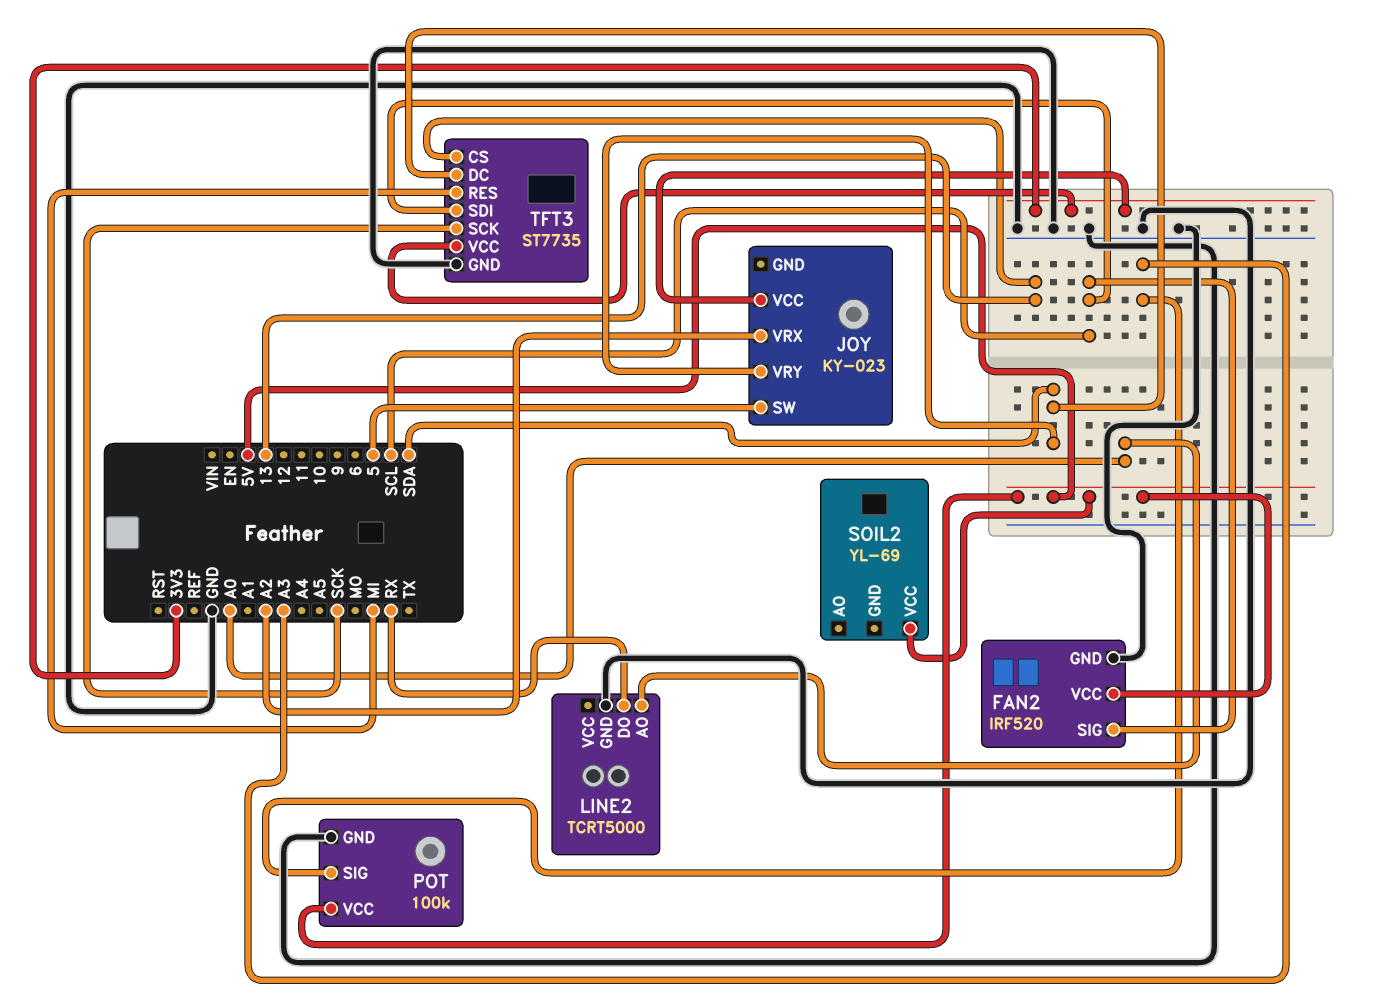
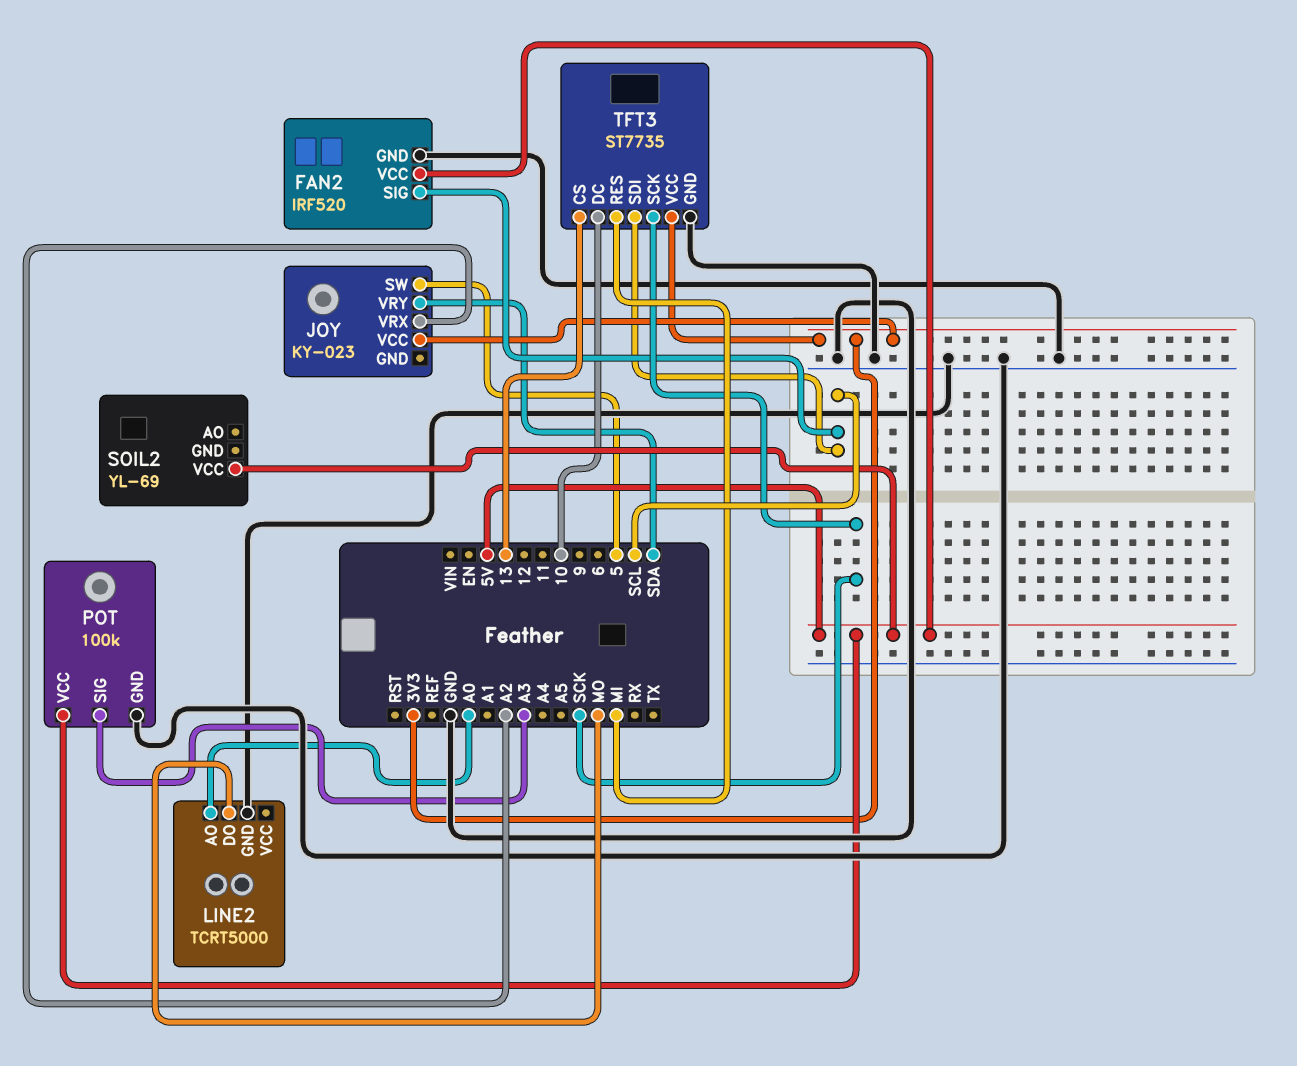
LINE2 pin DO: RX -> MO
TFT3 pin DC: SDA -> 10

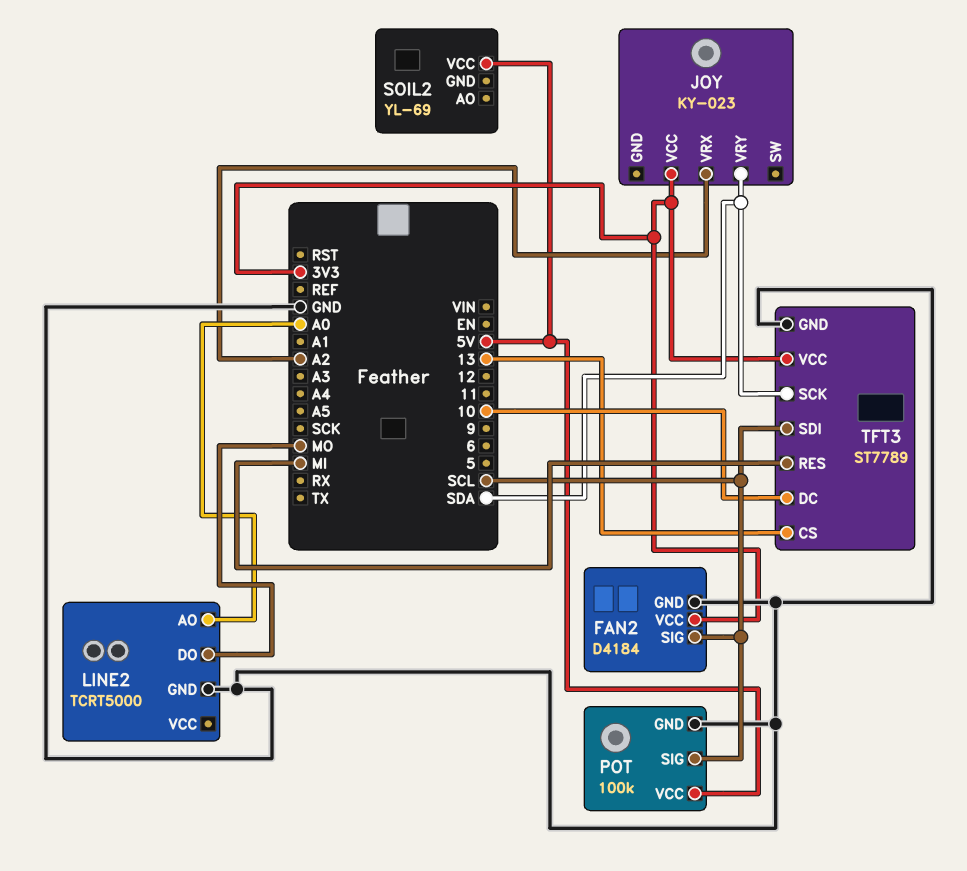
FAN2: IRF520 -> D4184
FAN2 pin VCC: 5V -> 3V3
JOY pin SW: 5 -> none
POT pin SIG: A3 -> SCL
TFT3: ST7735 -> ST7789
TFT3 pin SCK: SCK -> SDA

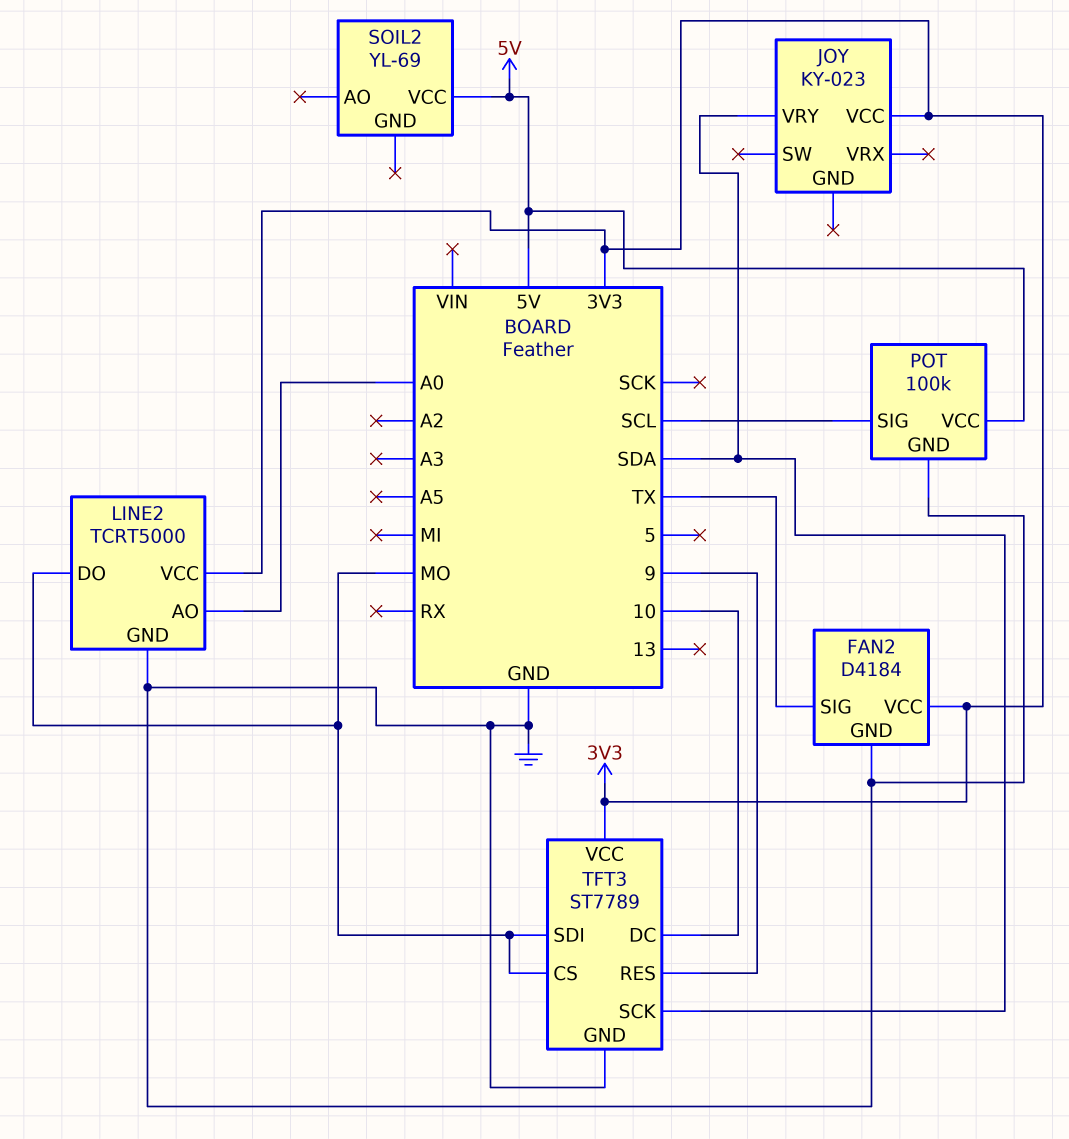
FAN2 pin SIG: SCL -> TX
JOY pin VRX: A2 -> none
LINE2 pin VCC: none -> 3V3
TFT3 pin CS: 13 -> MO
TFT3 pin RES: MI -> 9
TFT3 pin SDI: SCL -> MO

